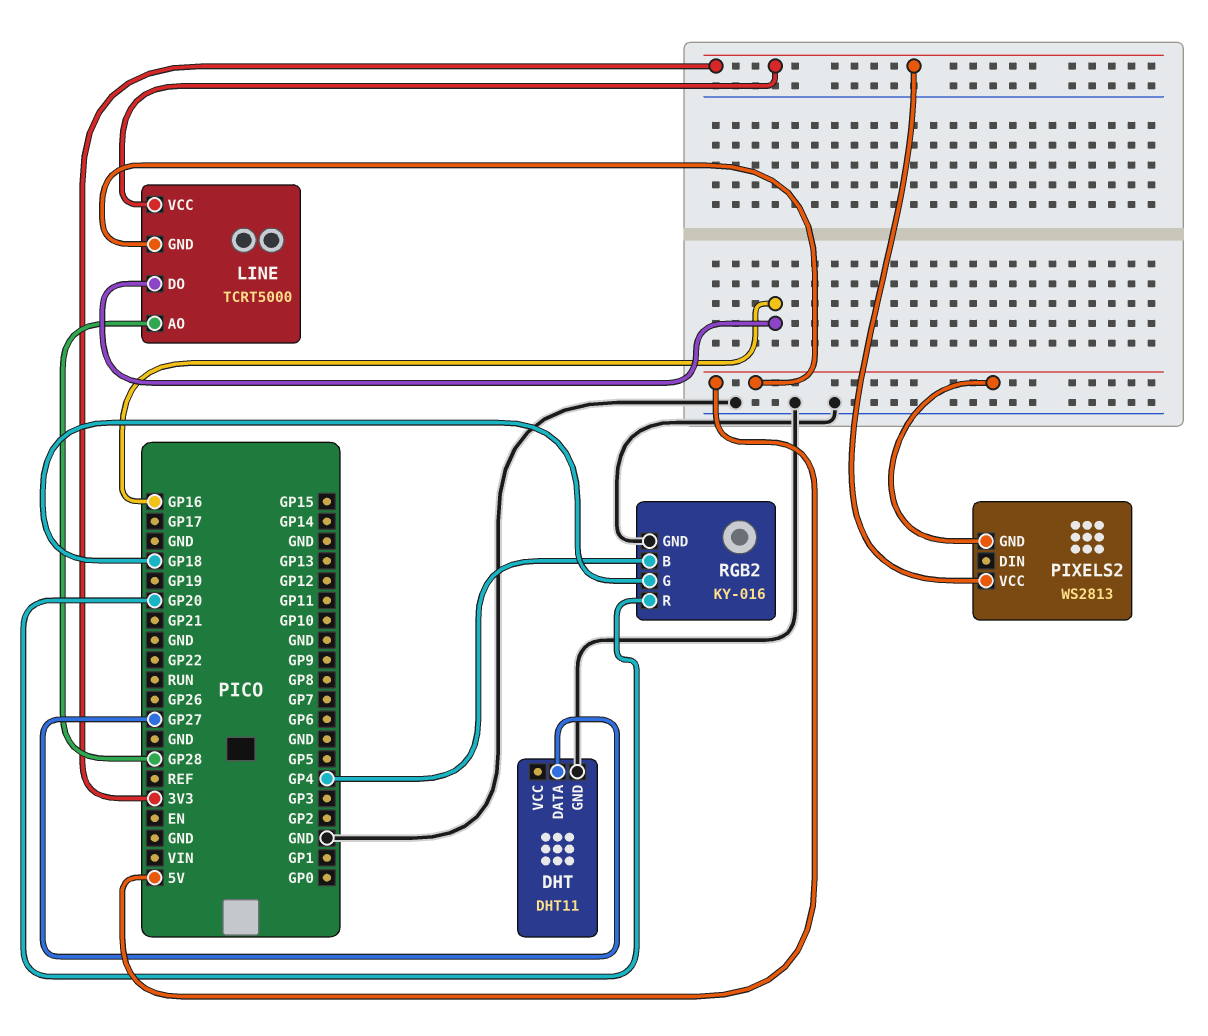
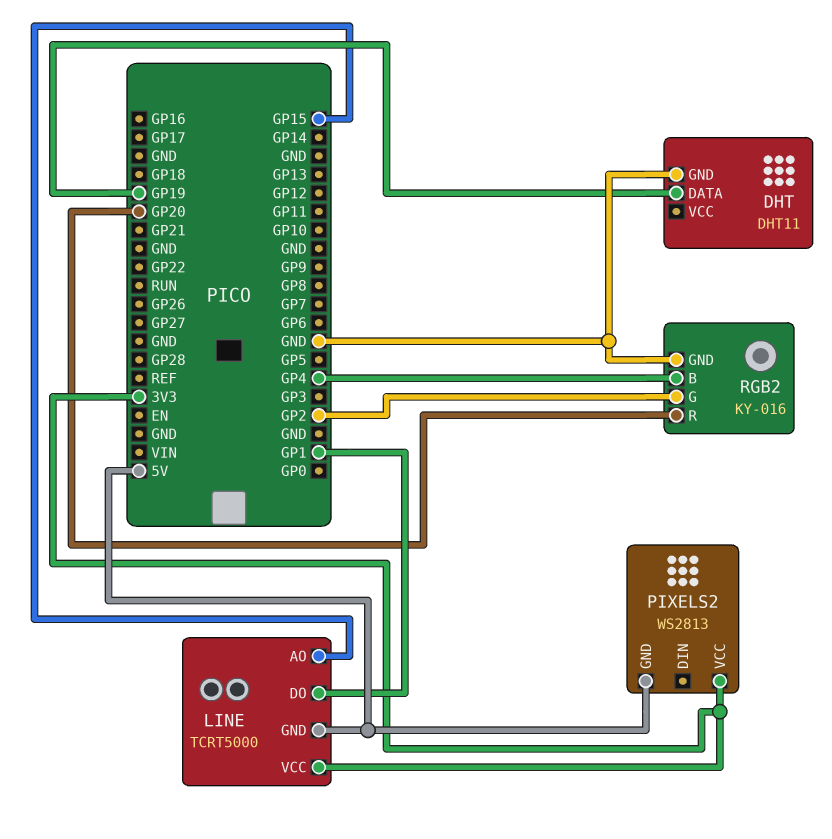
DHT pin DATA: GP27 -> GP19
LINE pin AO: GP28 -> GP15
LINE pin DO: GP16 -> GP1
RGB2 pin G: GP18 -> GP2

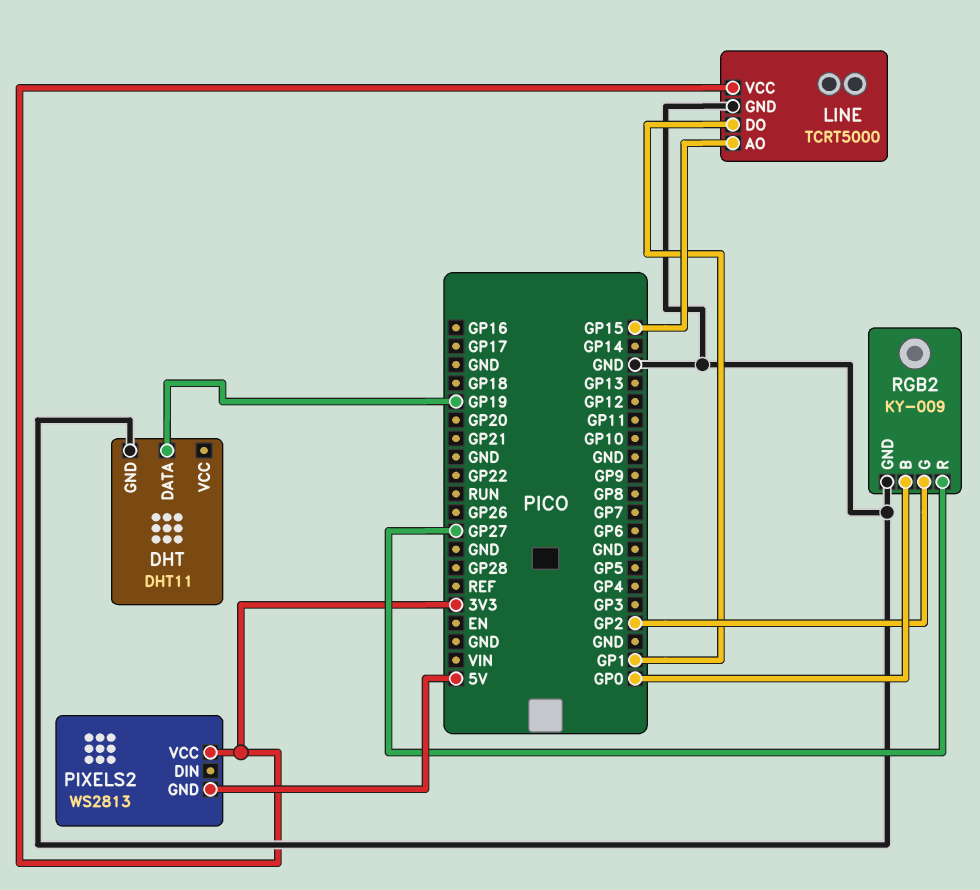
LINE pin GND: 5V -> GND
RGB2: KY-016 -> KY-009
RGB2 pin B: GP4 -> GP0
RGB2 pin R: GP20 -> GP27

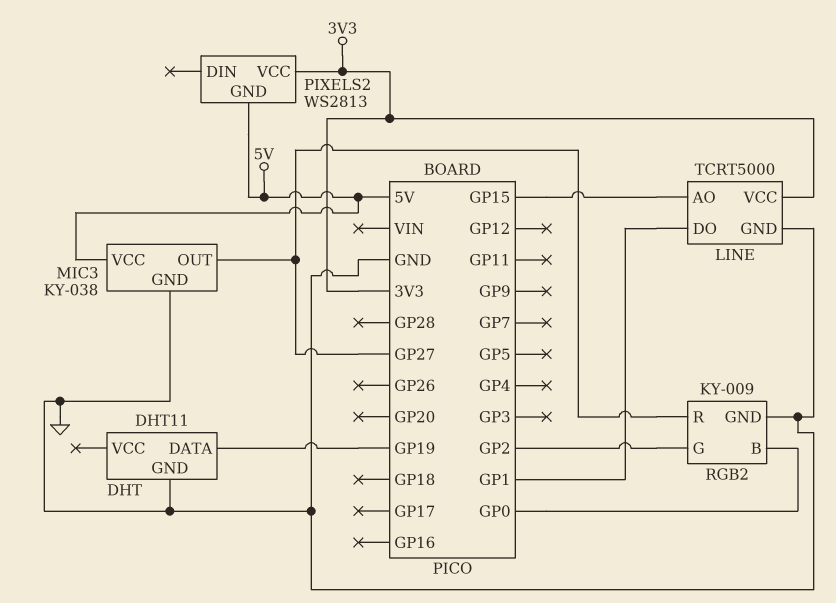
MIC3: none -> KY-038
MIC3 pin GND: none -> GND
MIC3 pin OUT: none -> GP27
MIC3 pin VCC: none -> 5V

